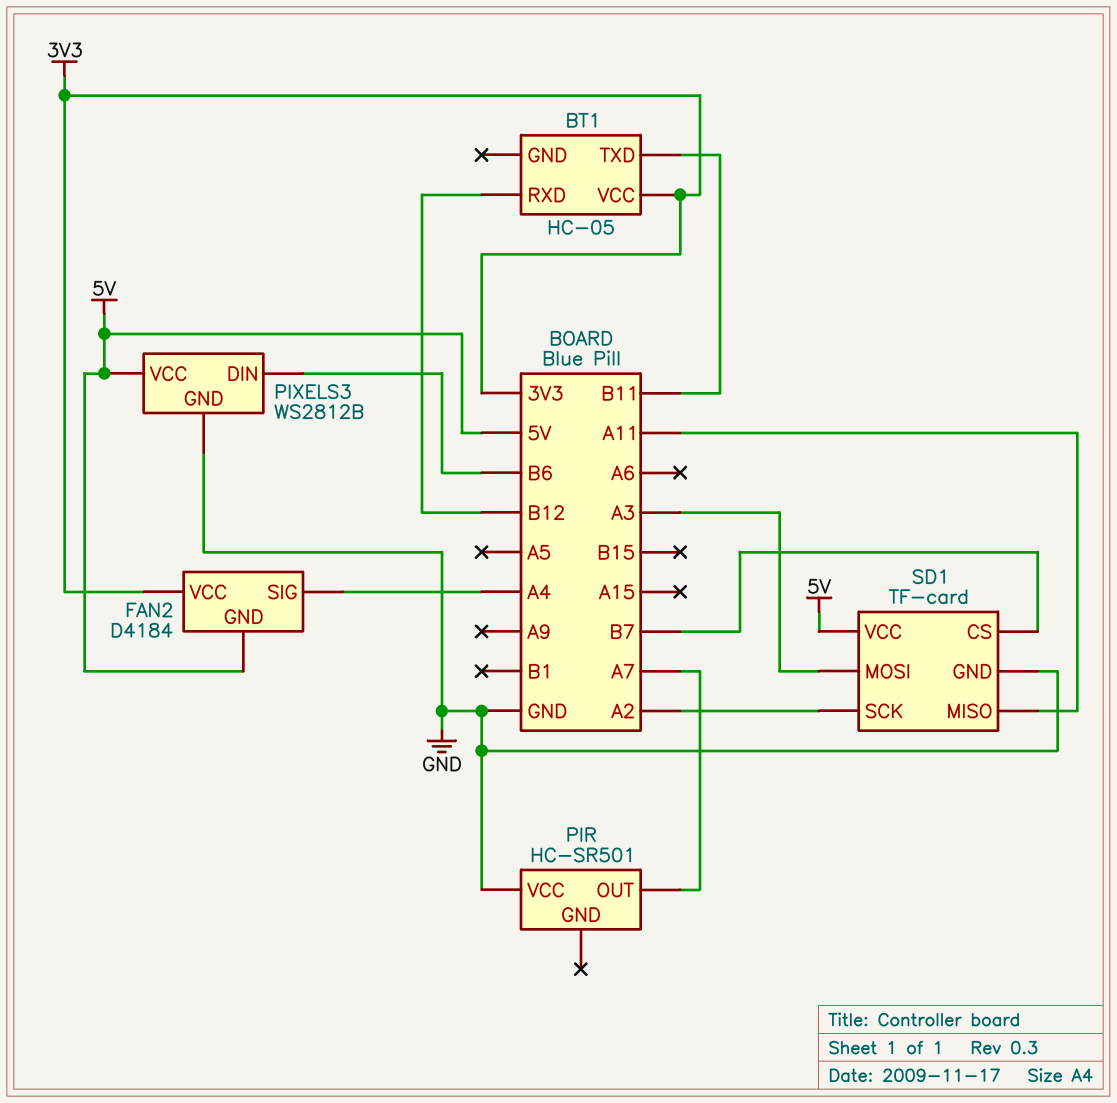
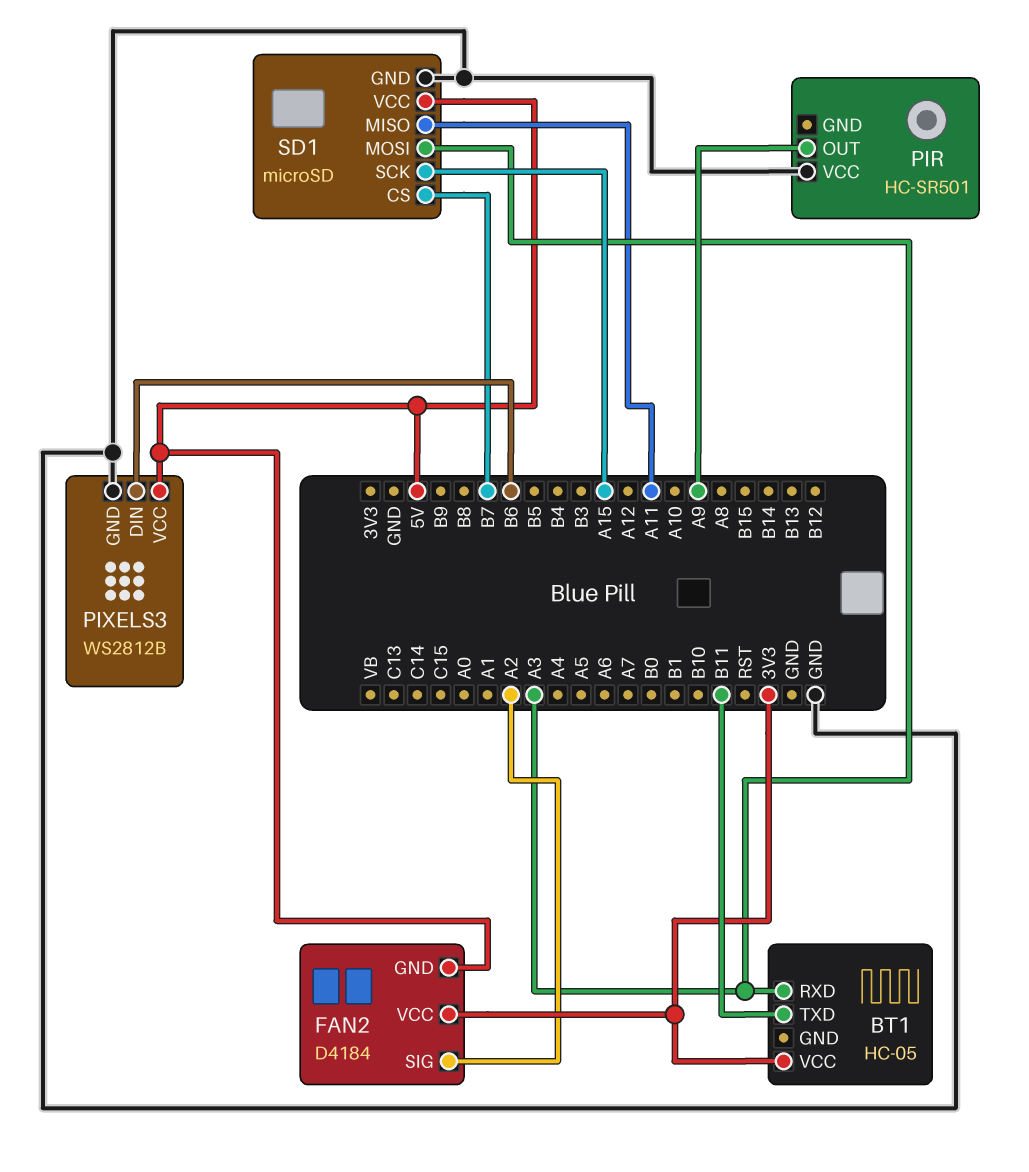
BT1 pin RXD: B12 -> A3
FAN2 pin SIG: A4 -> A2
PIR pin OUT: A7 -> A9
SD1: TF-card -> microSD
SD1 pin SCK: A2 -> A15

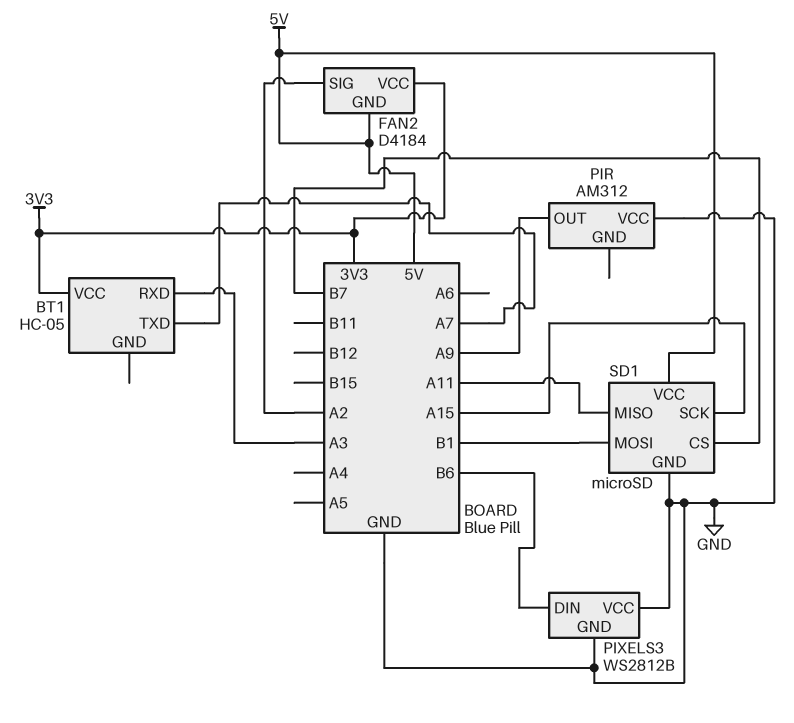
BT1 pin TXD: B11 -> A7
PIR: HC-SR501 -> AM312
PIXELS3 pin VCC: 5V -> GND
SD1 pin MOSI: A3 -> B1

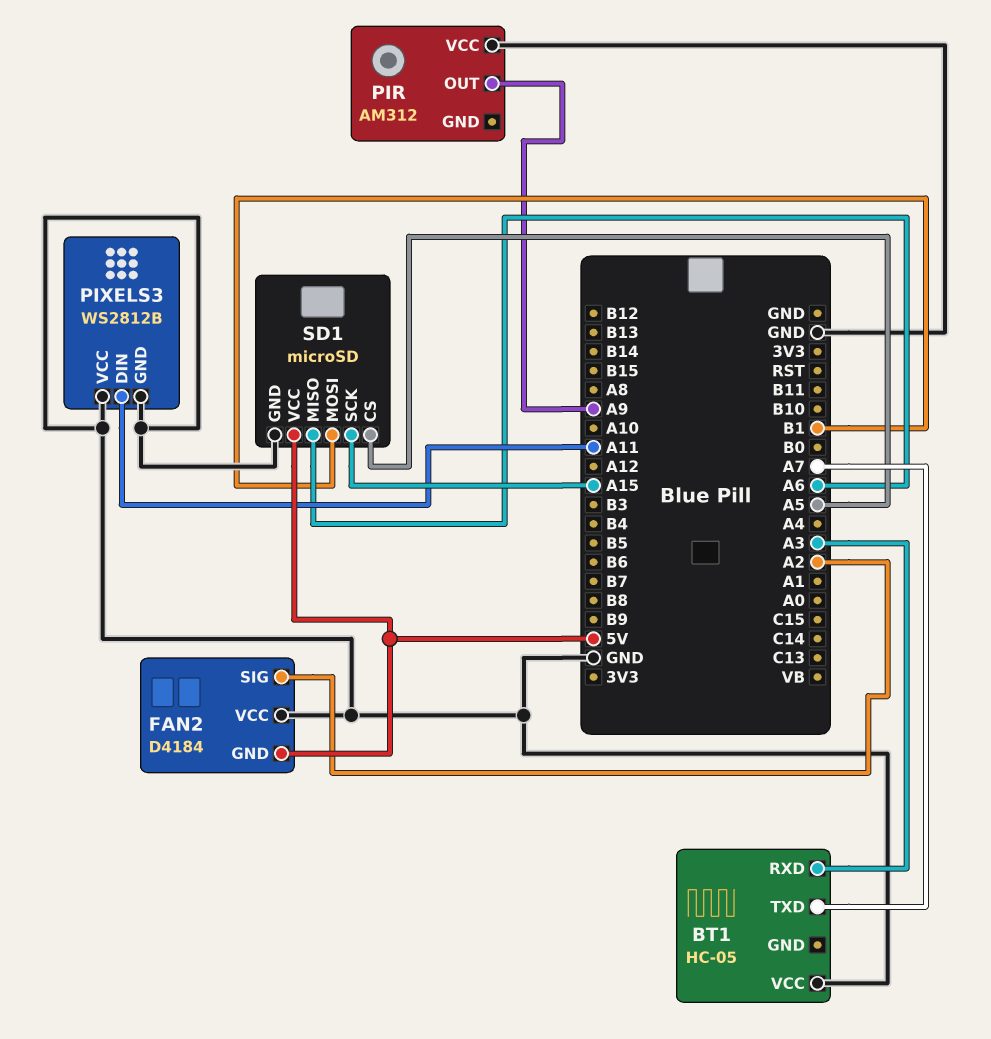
BT1 pin VCC: 3V3 -> GND
FAN2 pin VCC: 3V3 -> GND
PIXELS3 pin DIN: B6 -> A11
SD1 pin CS: B7 -> A5
SD1 pin MISO: A11 -> A6

